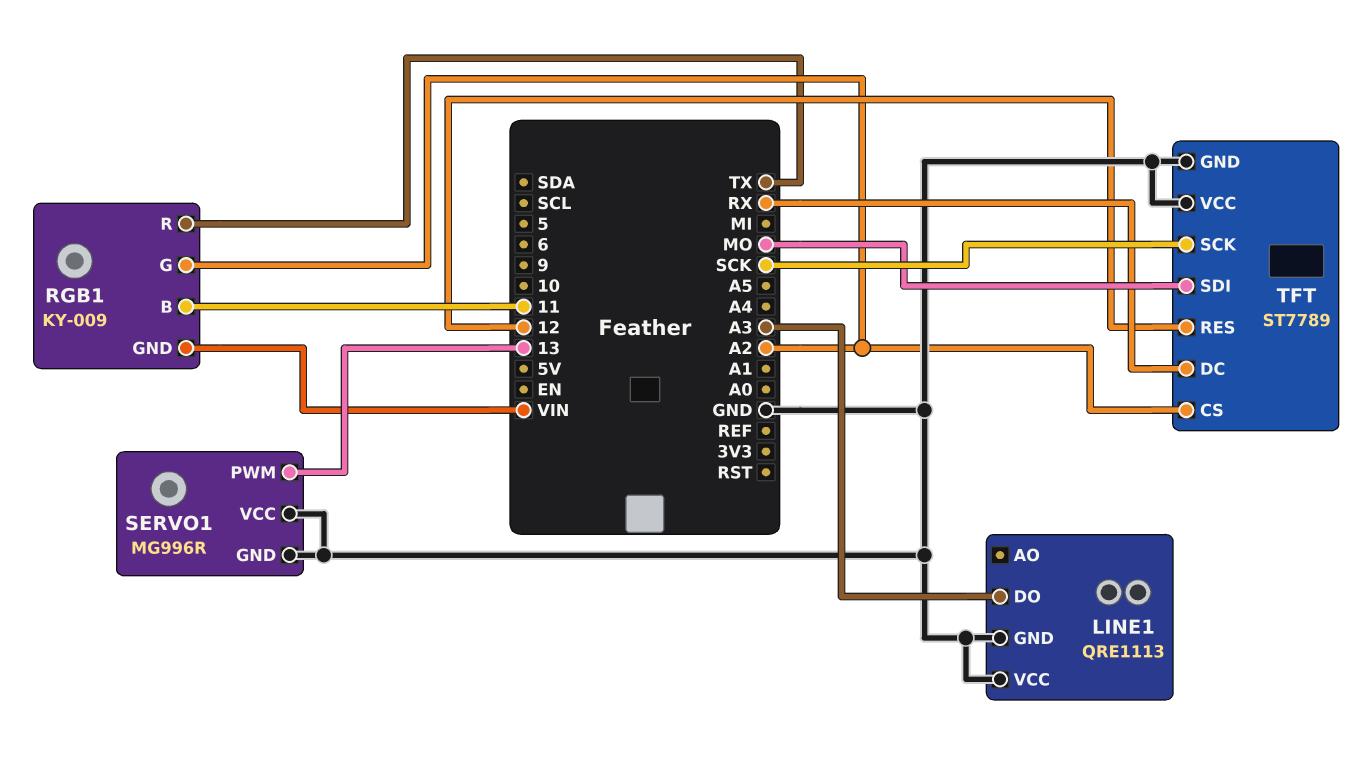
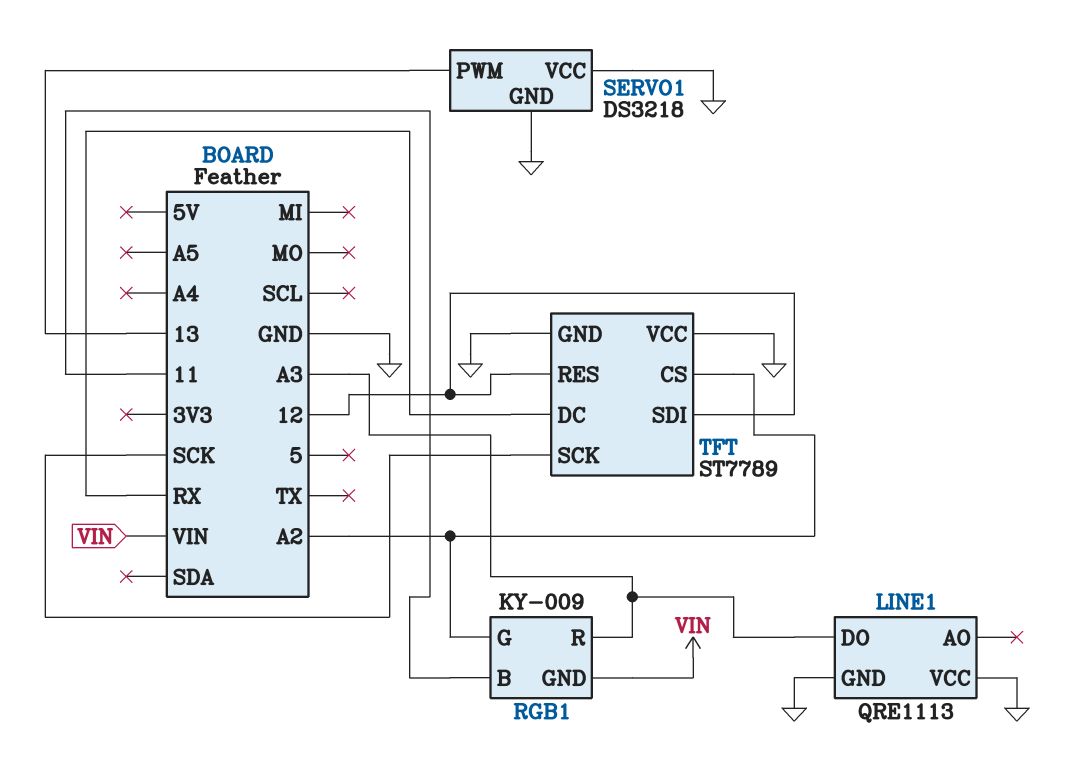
RGB1 pin R: TX -> A3
SERVO1: MG996R -> DS3218
TFT pin SDI: MO -> 12

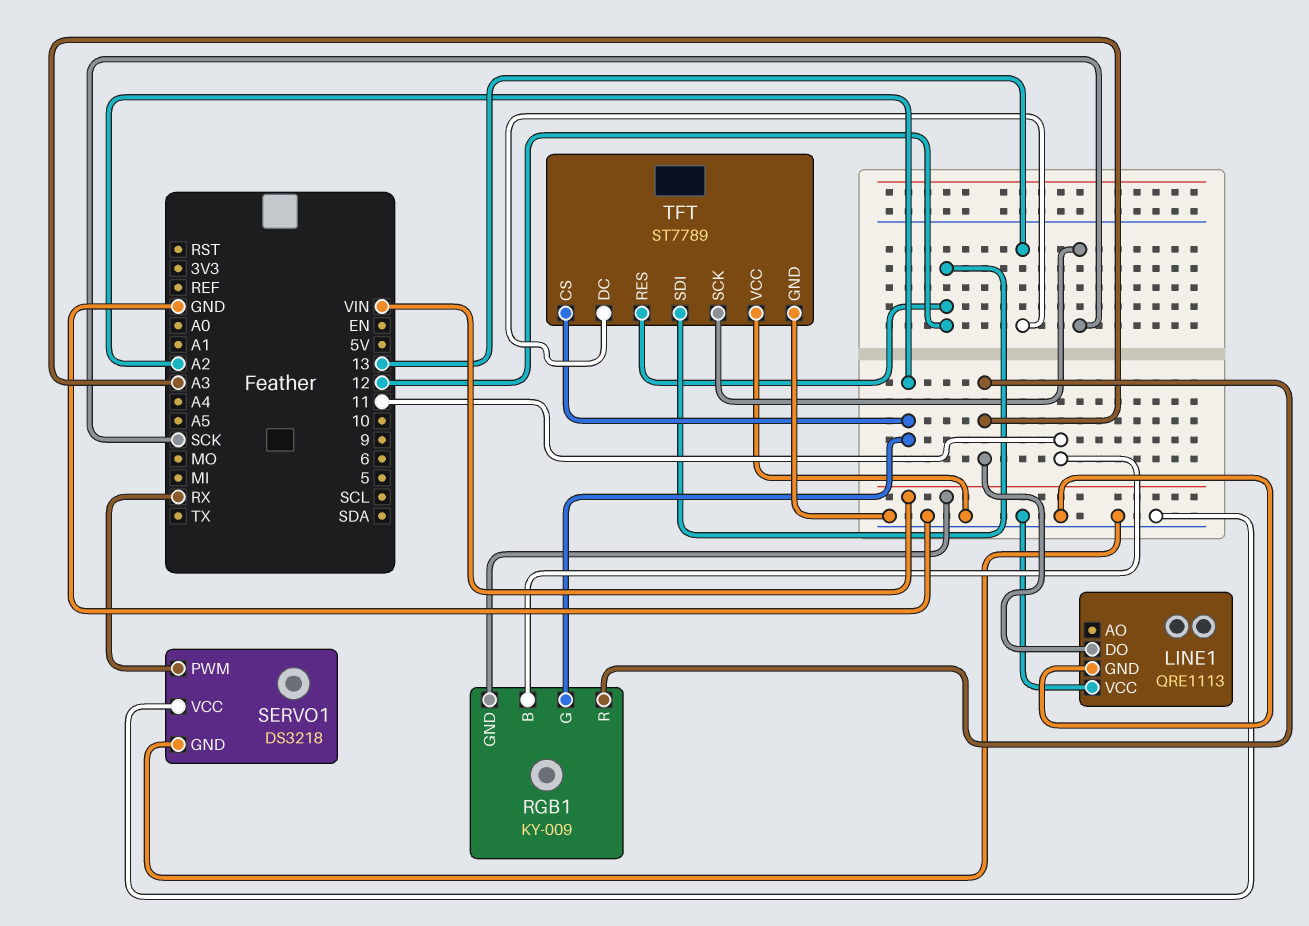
SERVO1 pin PWM: 13 -> RX
TFT pin DC: RX -> 13

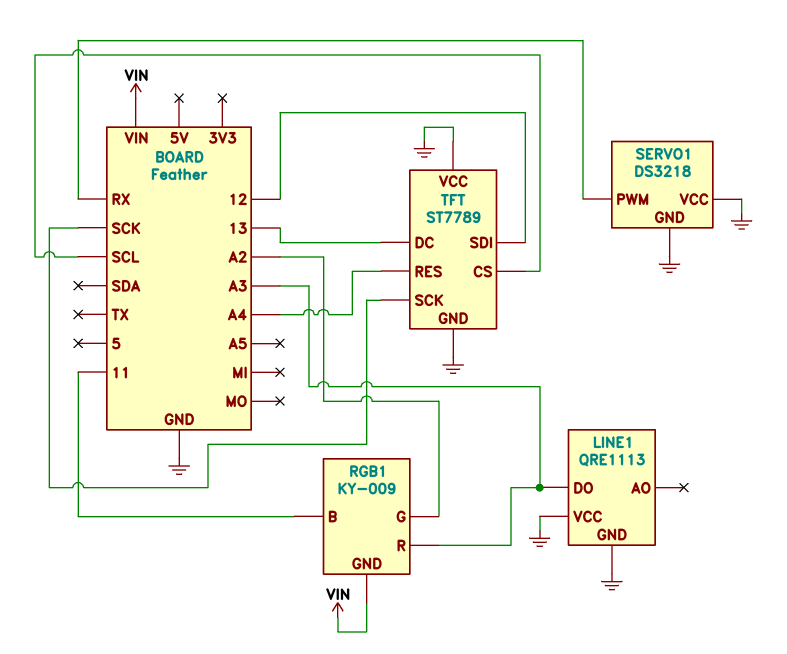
TFT pin CS: A2 -> SCL
TFT pin RES: 12 -> A4

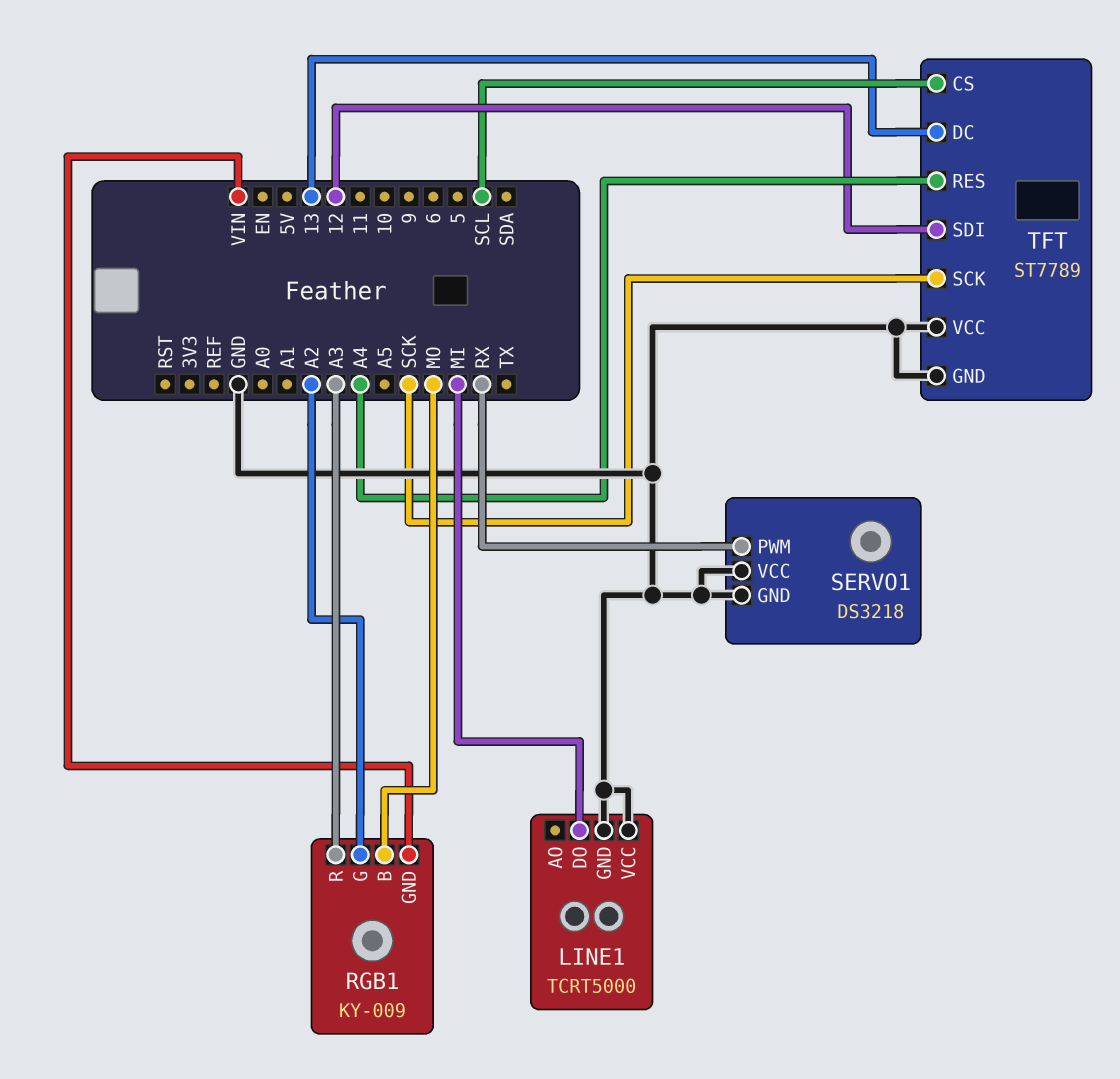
LINE1: QRE1113 -> TCRT5000
LINE1 pin DO: A3 -> MI
RGB1 pin B: 11 -> MO

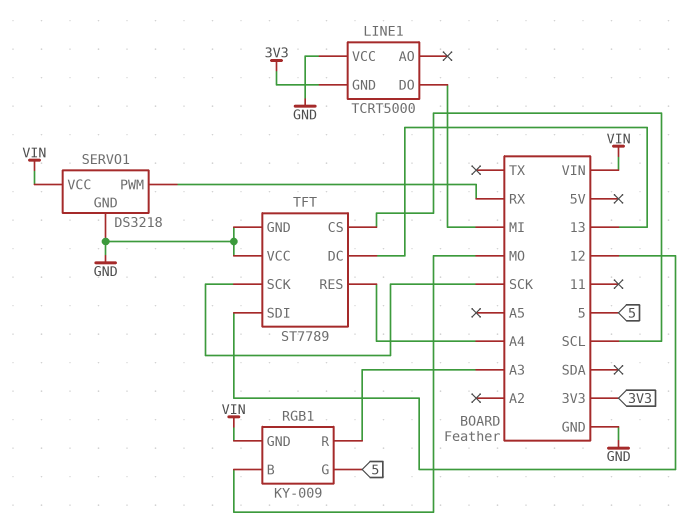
LINE1 pin GND: GND -> 3V3
RGB1 pin G: A2 -> 5
SERVO1 pin VCC: GND -> VIN

